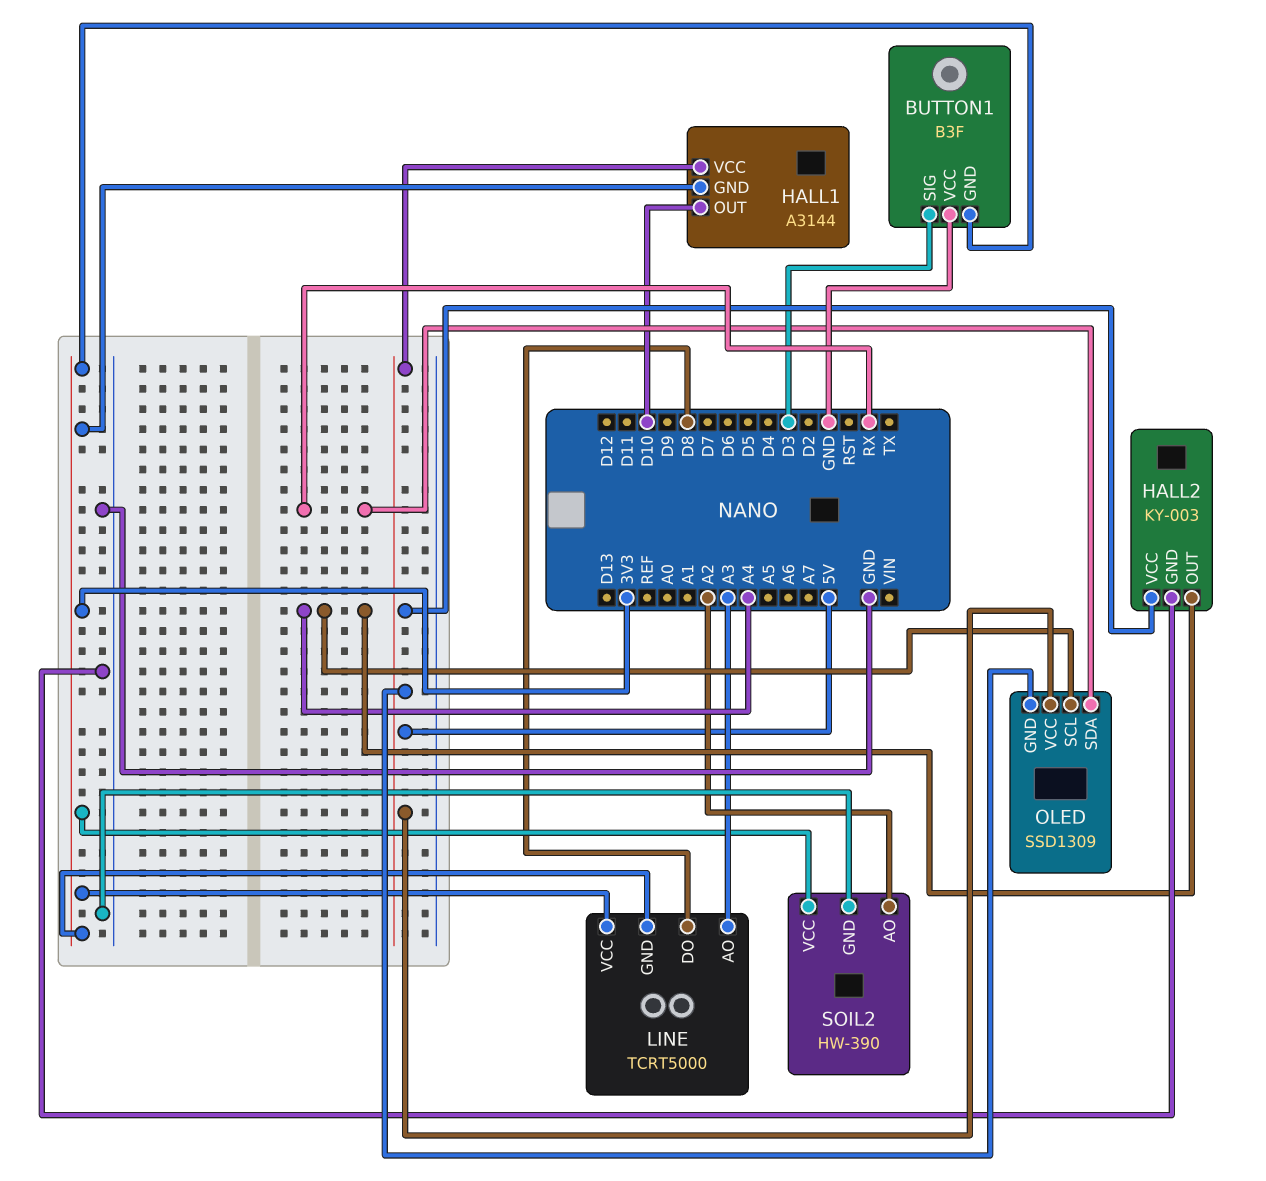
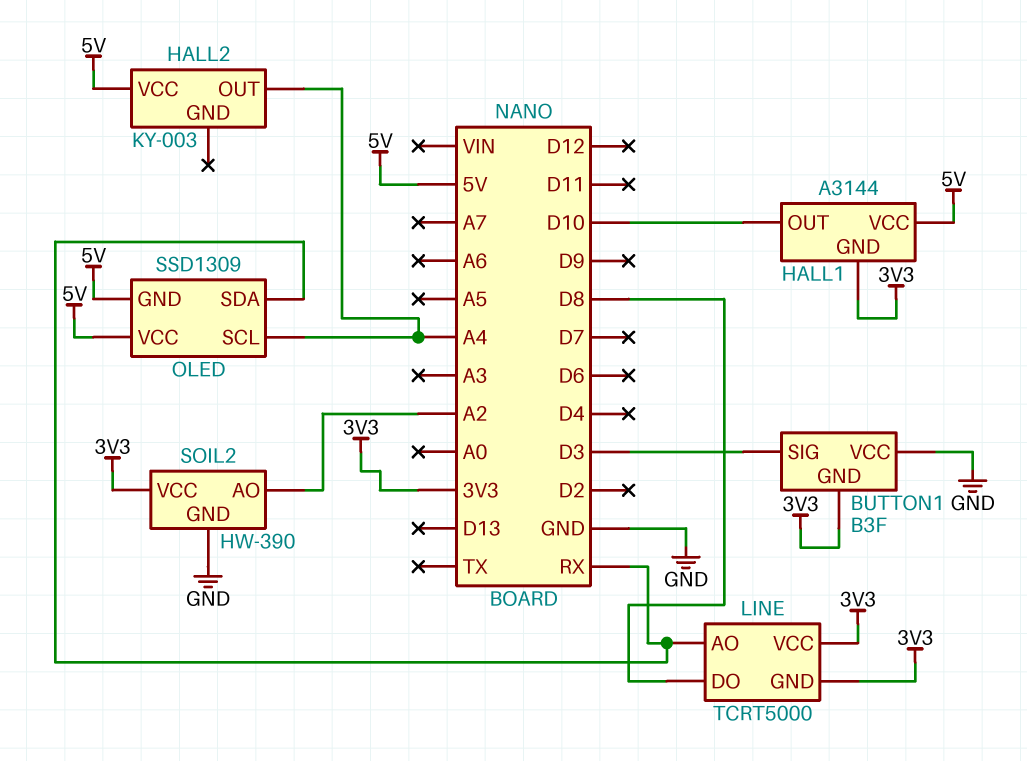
HALL2 pin GND: GND -> none
LINE pin AO: A3 -> RX

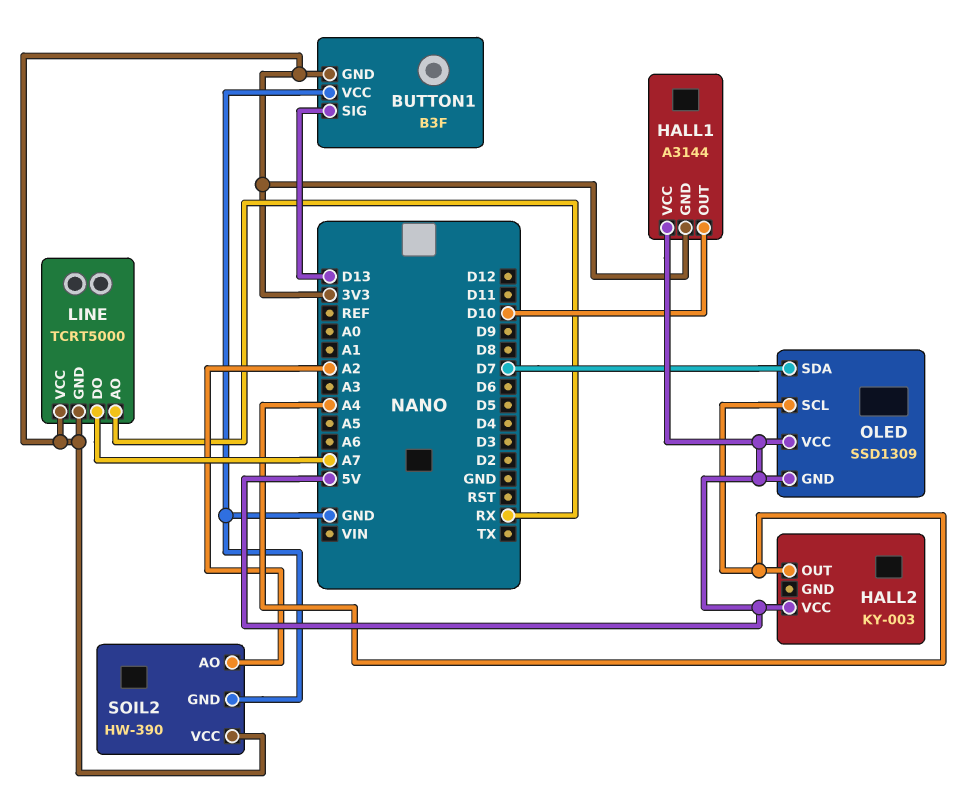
BUTTON1 pin SIG: D3 -> D13
LINE pin DO: D8 -> A7
OLED pin SDA: RX -> D7

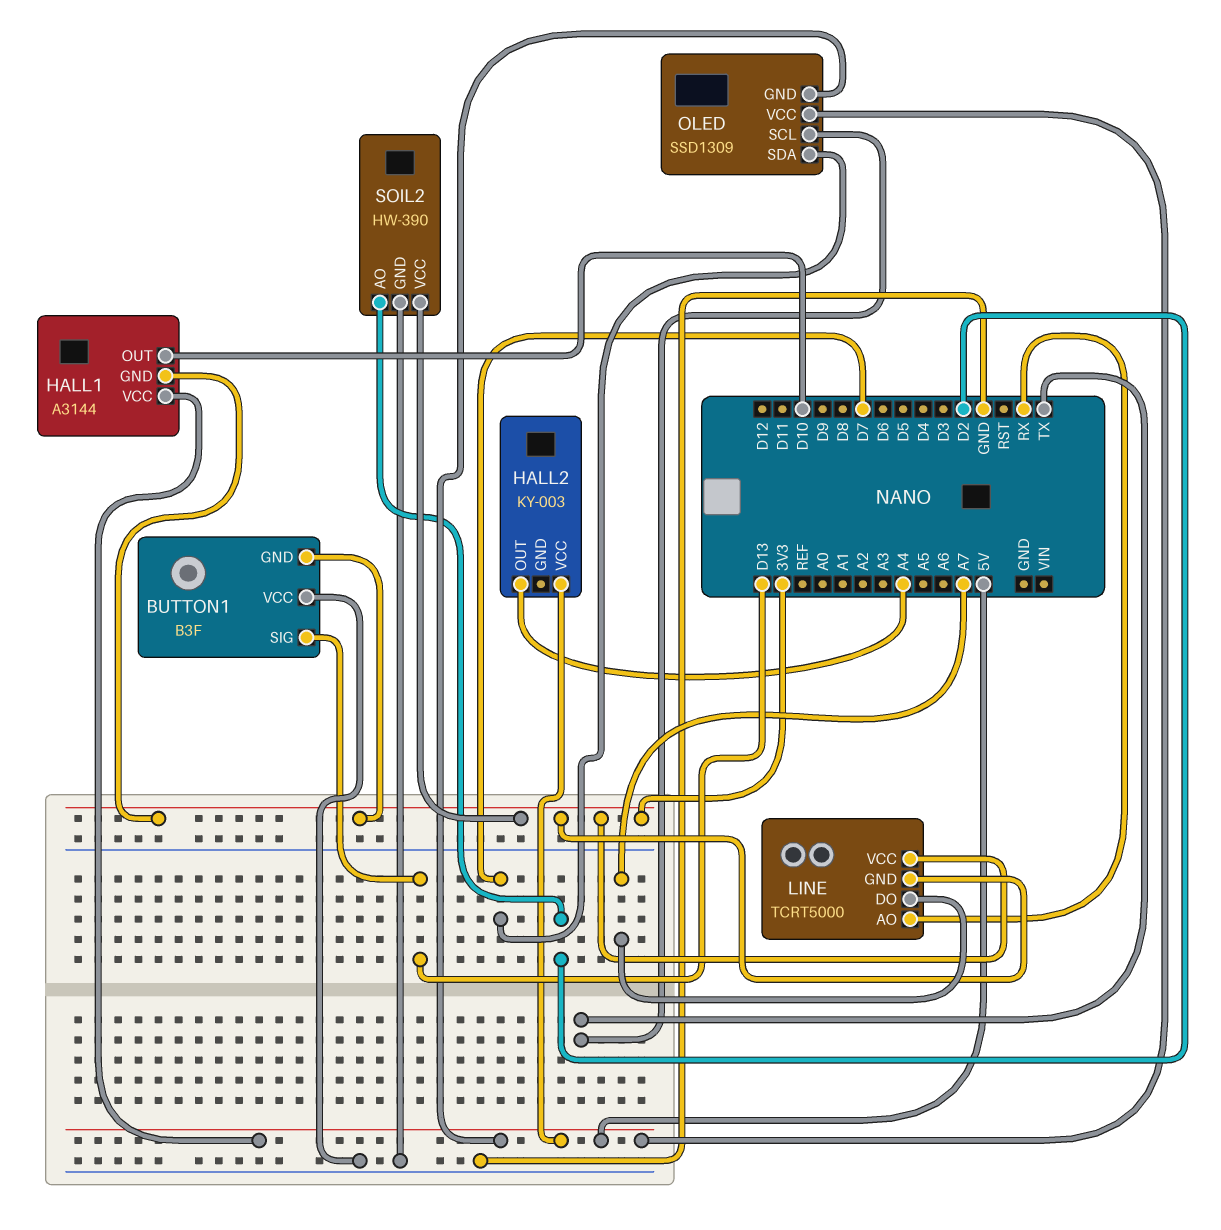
OLED pin SCL: A4 -> TX
SOIL2 pin AO: A2 -> D2

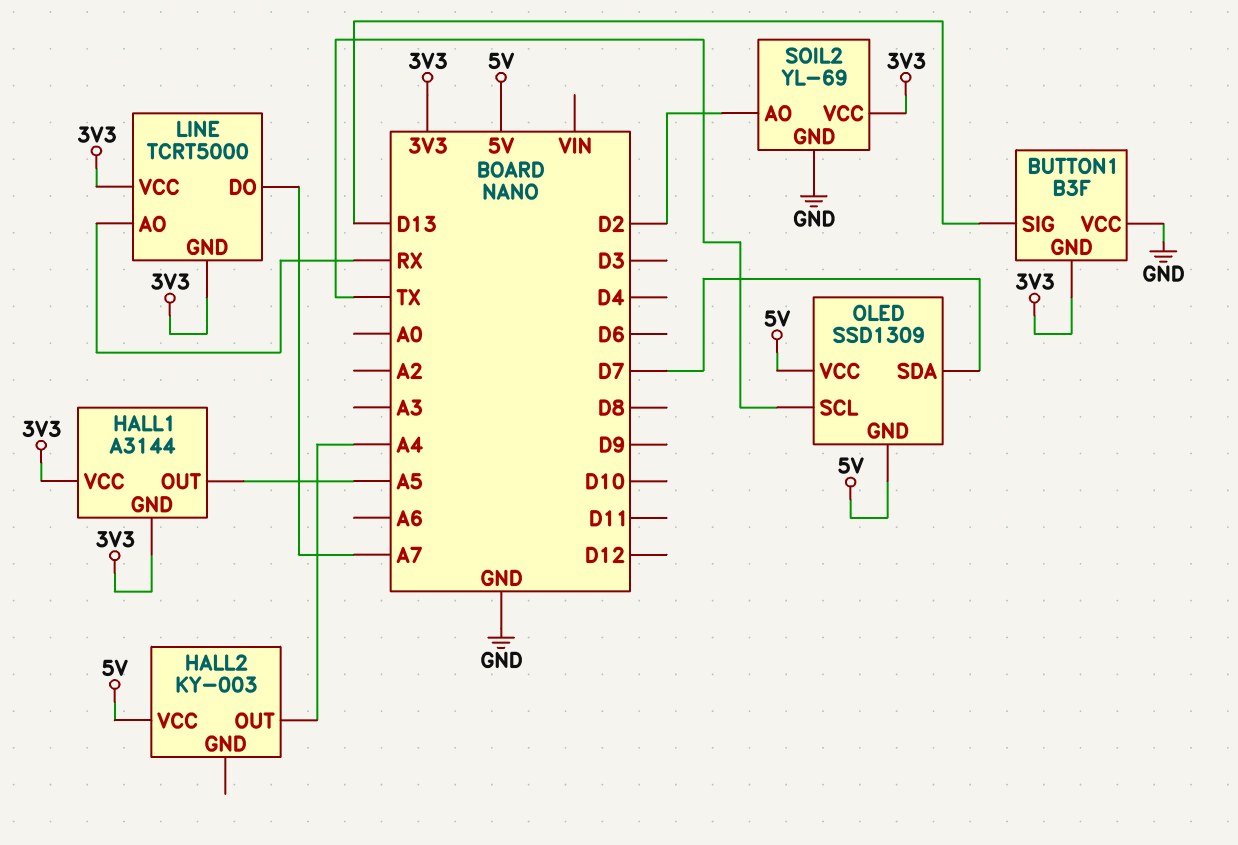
HALL1 pin OUT: D10 -> A5
HALL1 pin VCC: 5V -> 3V3
SOIL2: HW-390 -> YL-69

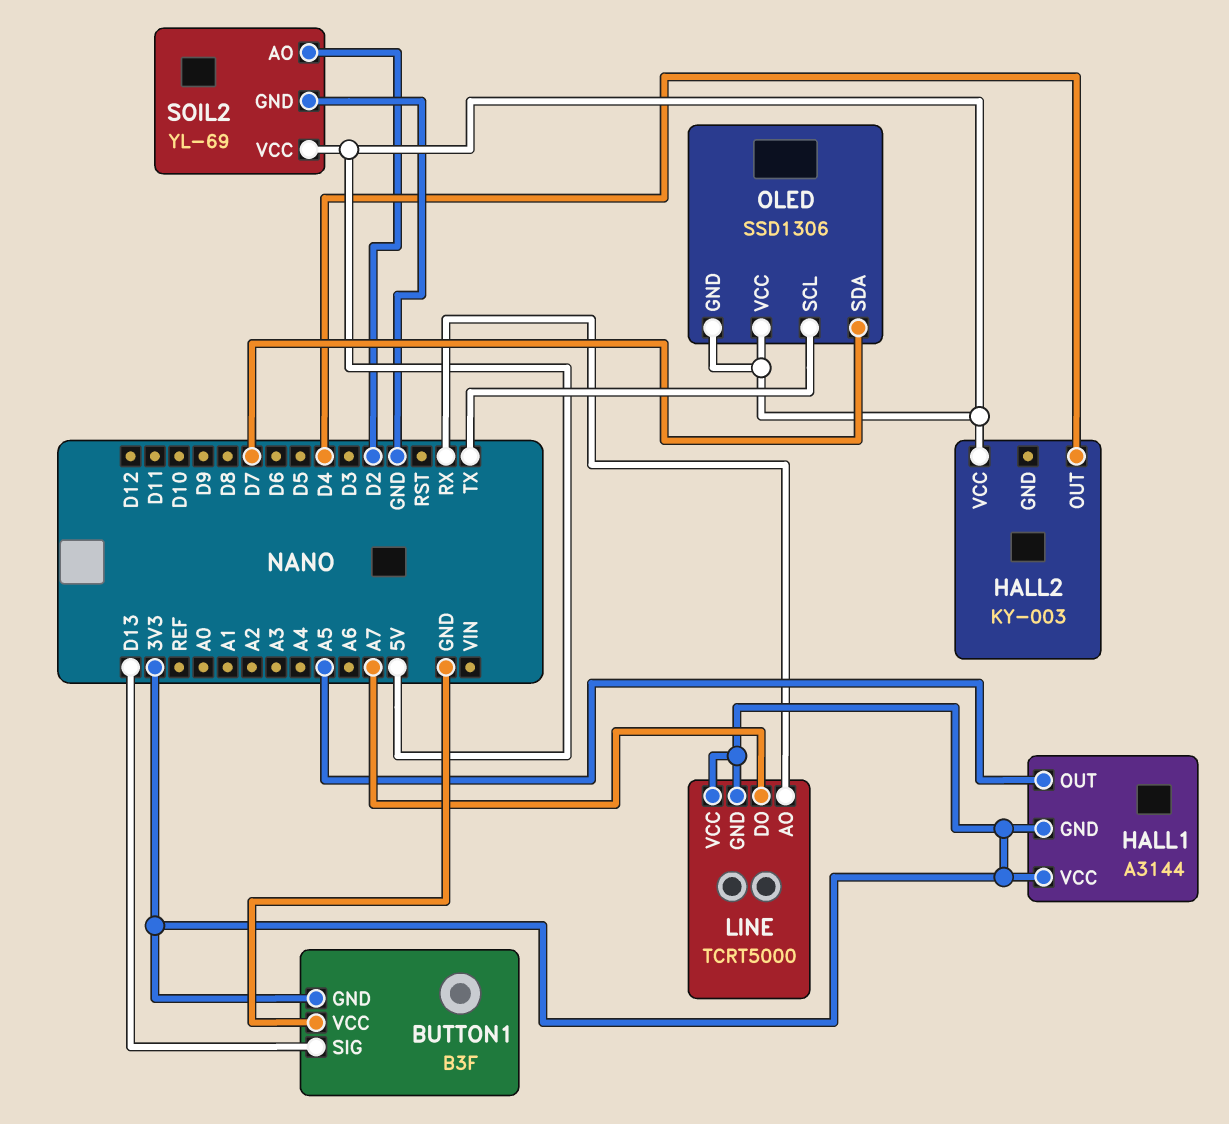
HALL2 pin OUT: A4 -> D4
OLED: SSD1309 -> SSD1306
SOIL2 pin VCC: 3V3 -> 5V

